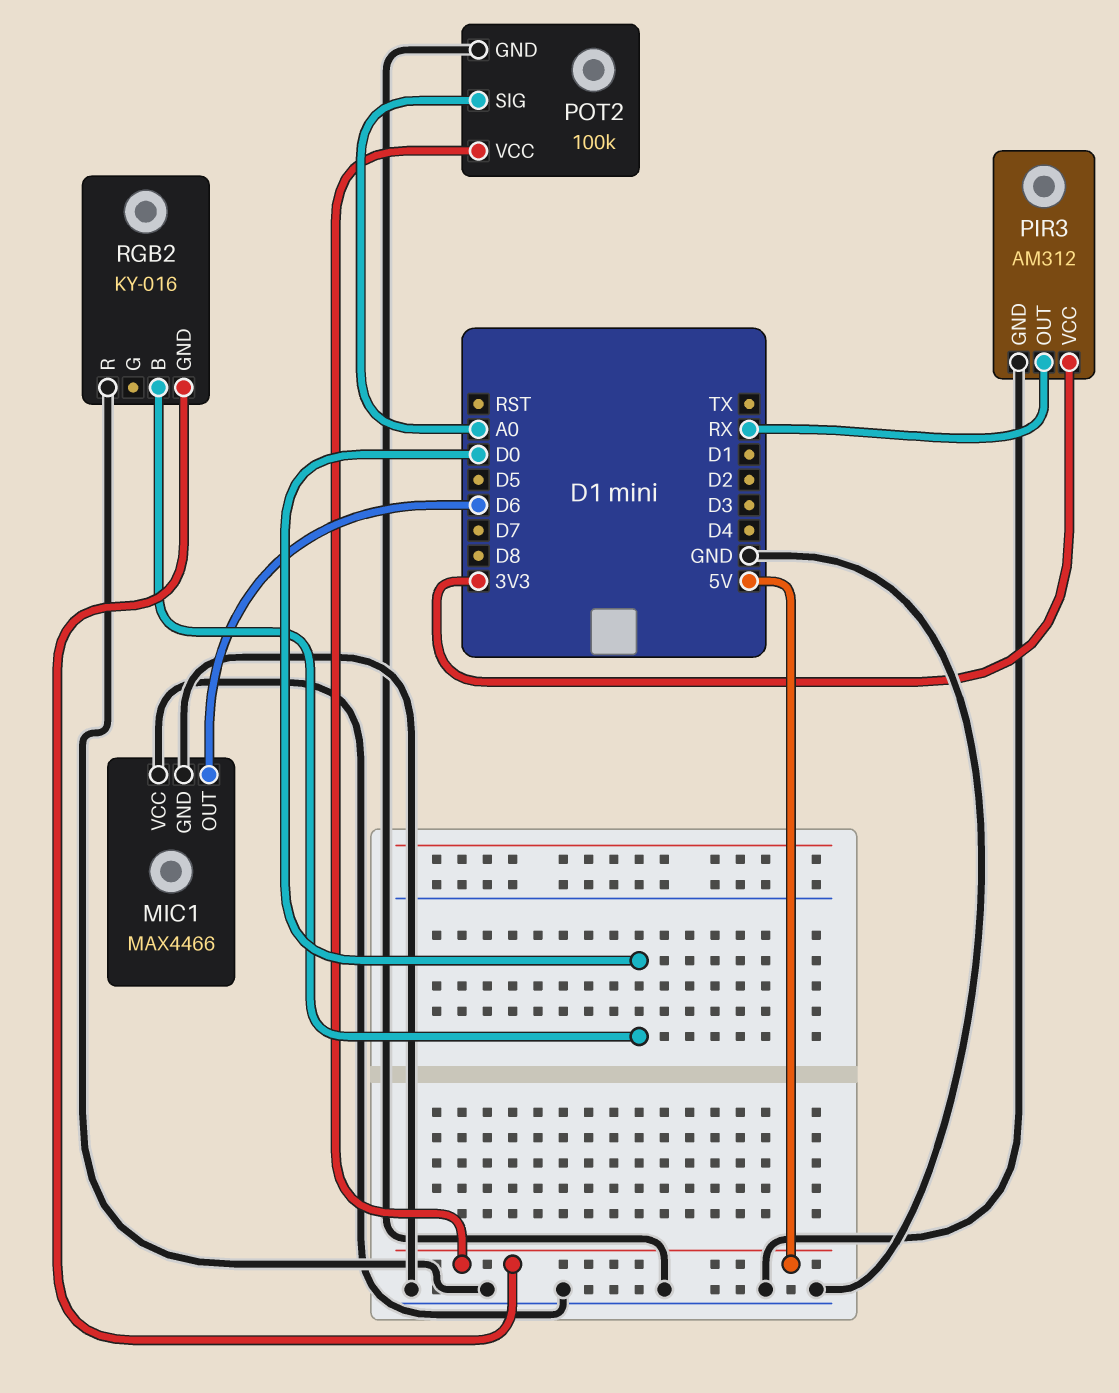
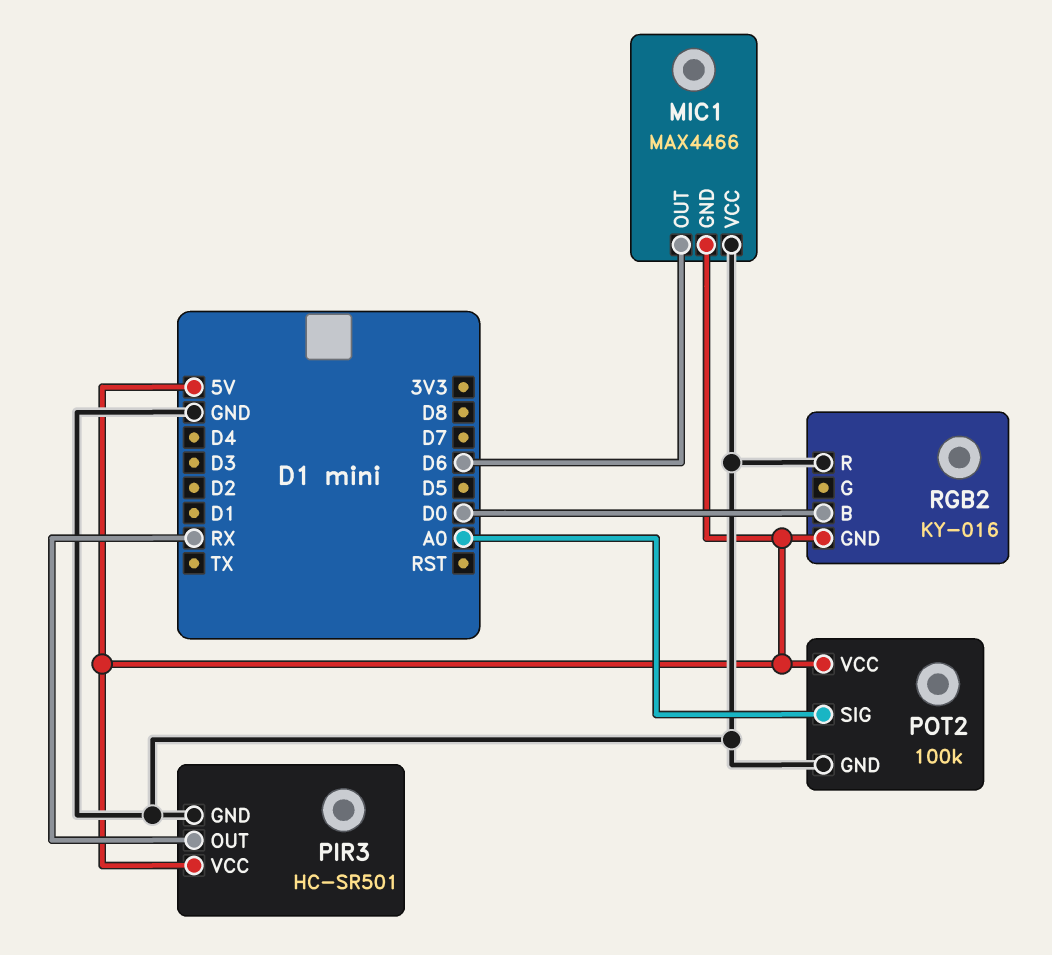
MIC1 pin GND: GND -> 5V
PIR3: AM312 -> HC-SR501
PIR3 pin VCC: 3V3 -> 5V

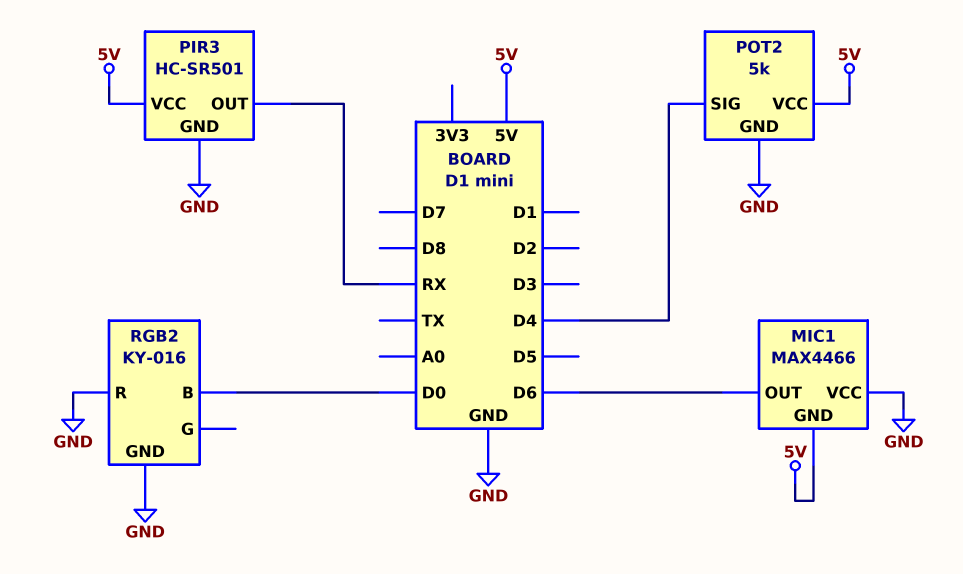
POT2: 100k -> 5k
POT2 pin SIG: A0 -> D4
RGB2 pin GND: 5V -> GND

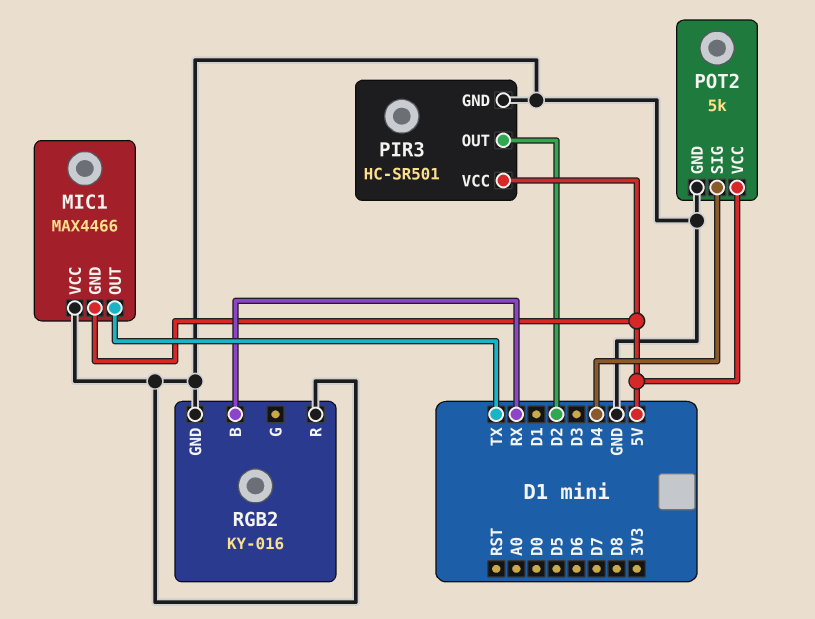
MIC1 pin OUT: D6 -> TX
PIR3 pin OUT: RX -> D2
RGB2 pin B: D0 -> RX

